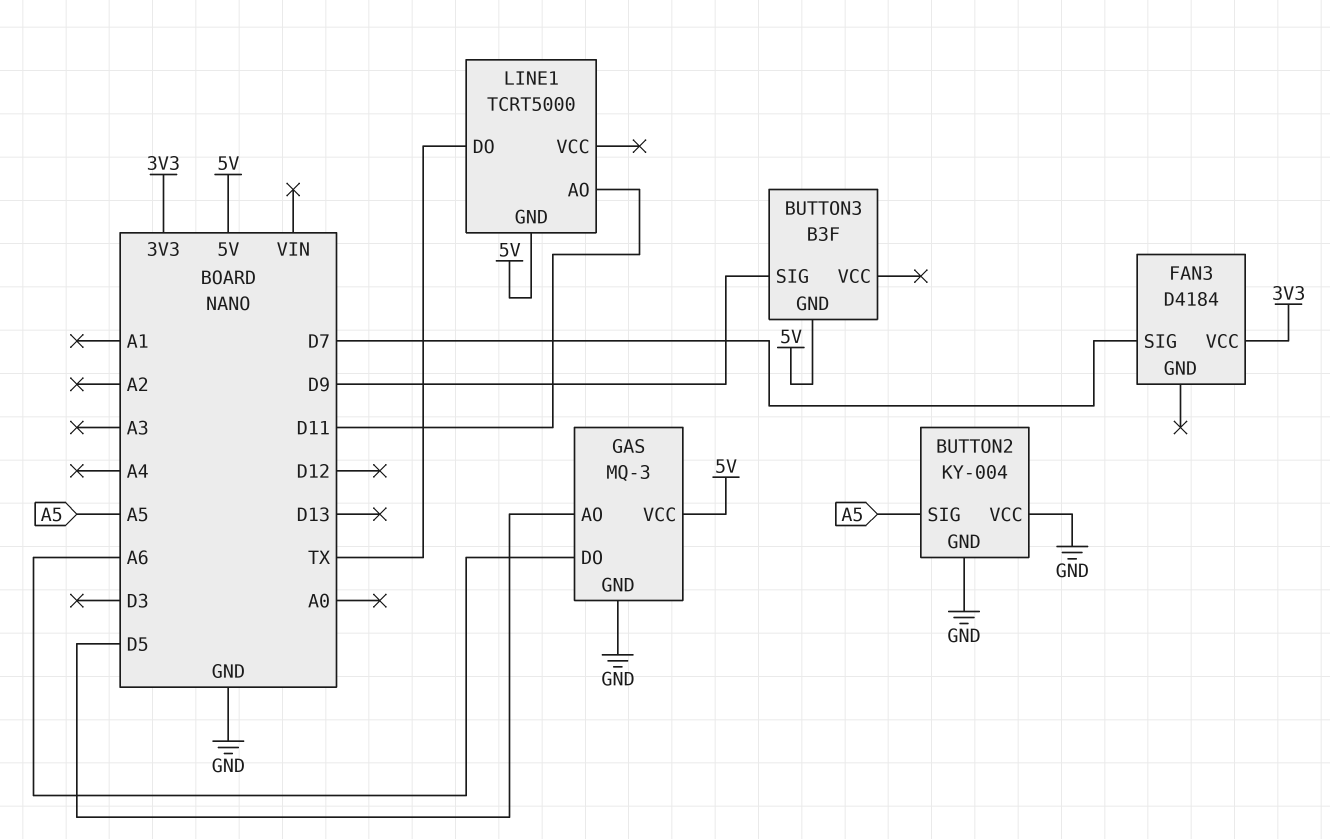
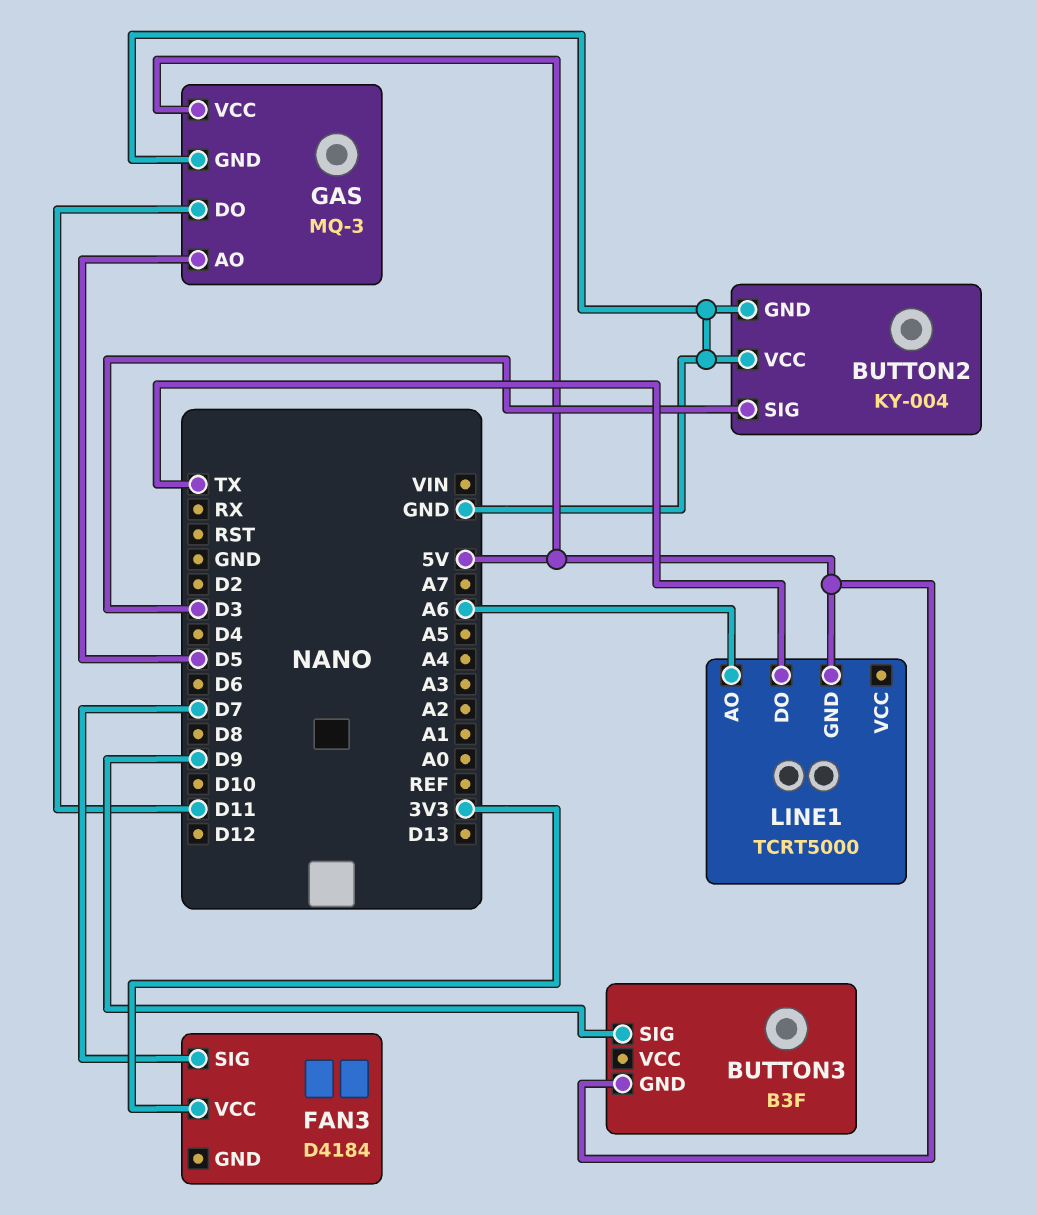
BUTTON2 pin SIG: A5 -> D3
GAS pin DO: A6 -> D11
LINE1 pin AO: D11 -> A6

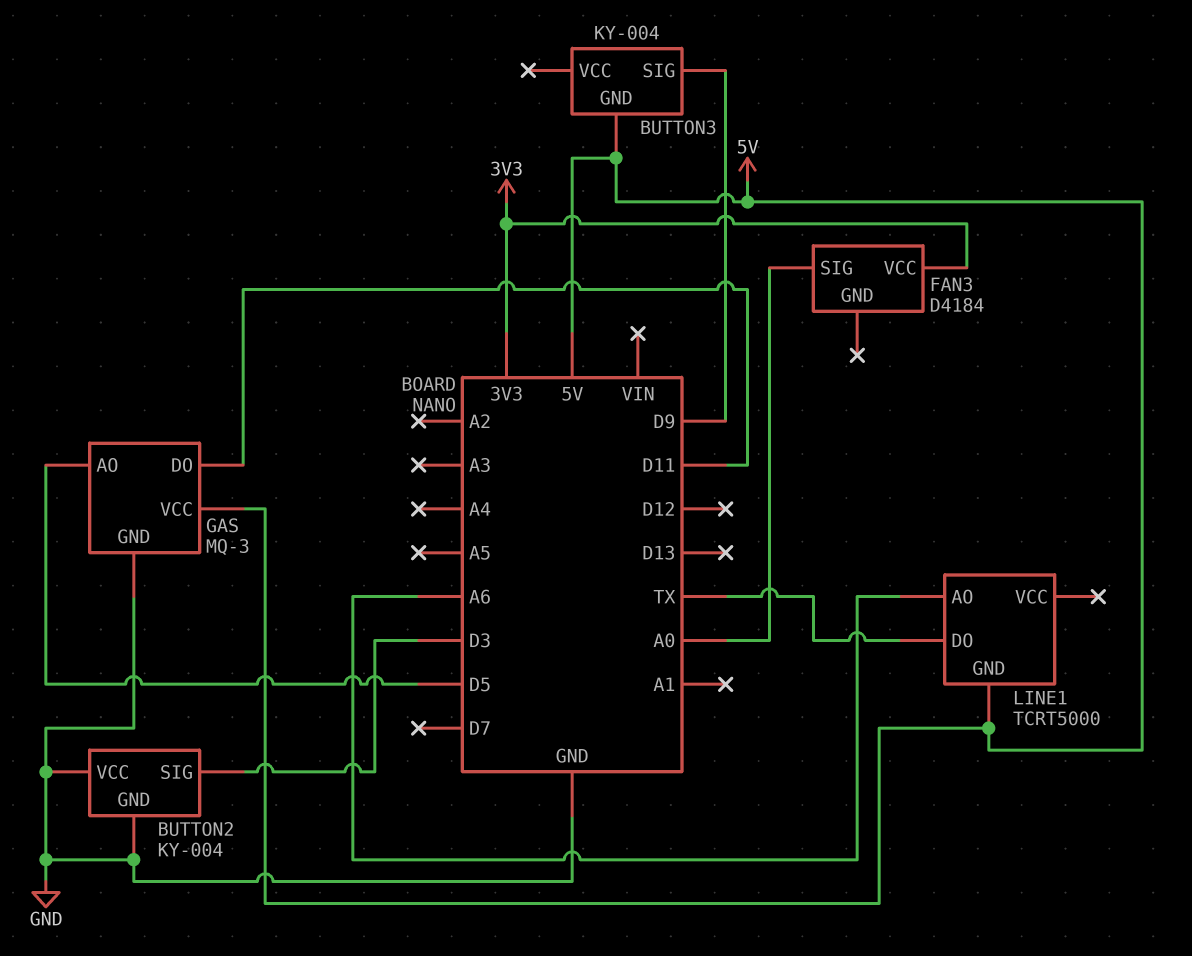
BUTTON3: B3F -> KY-004
FAN3 pin SIG: D7 -> A0

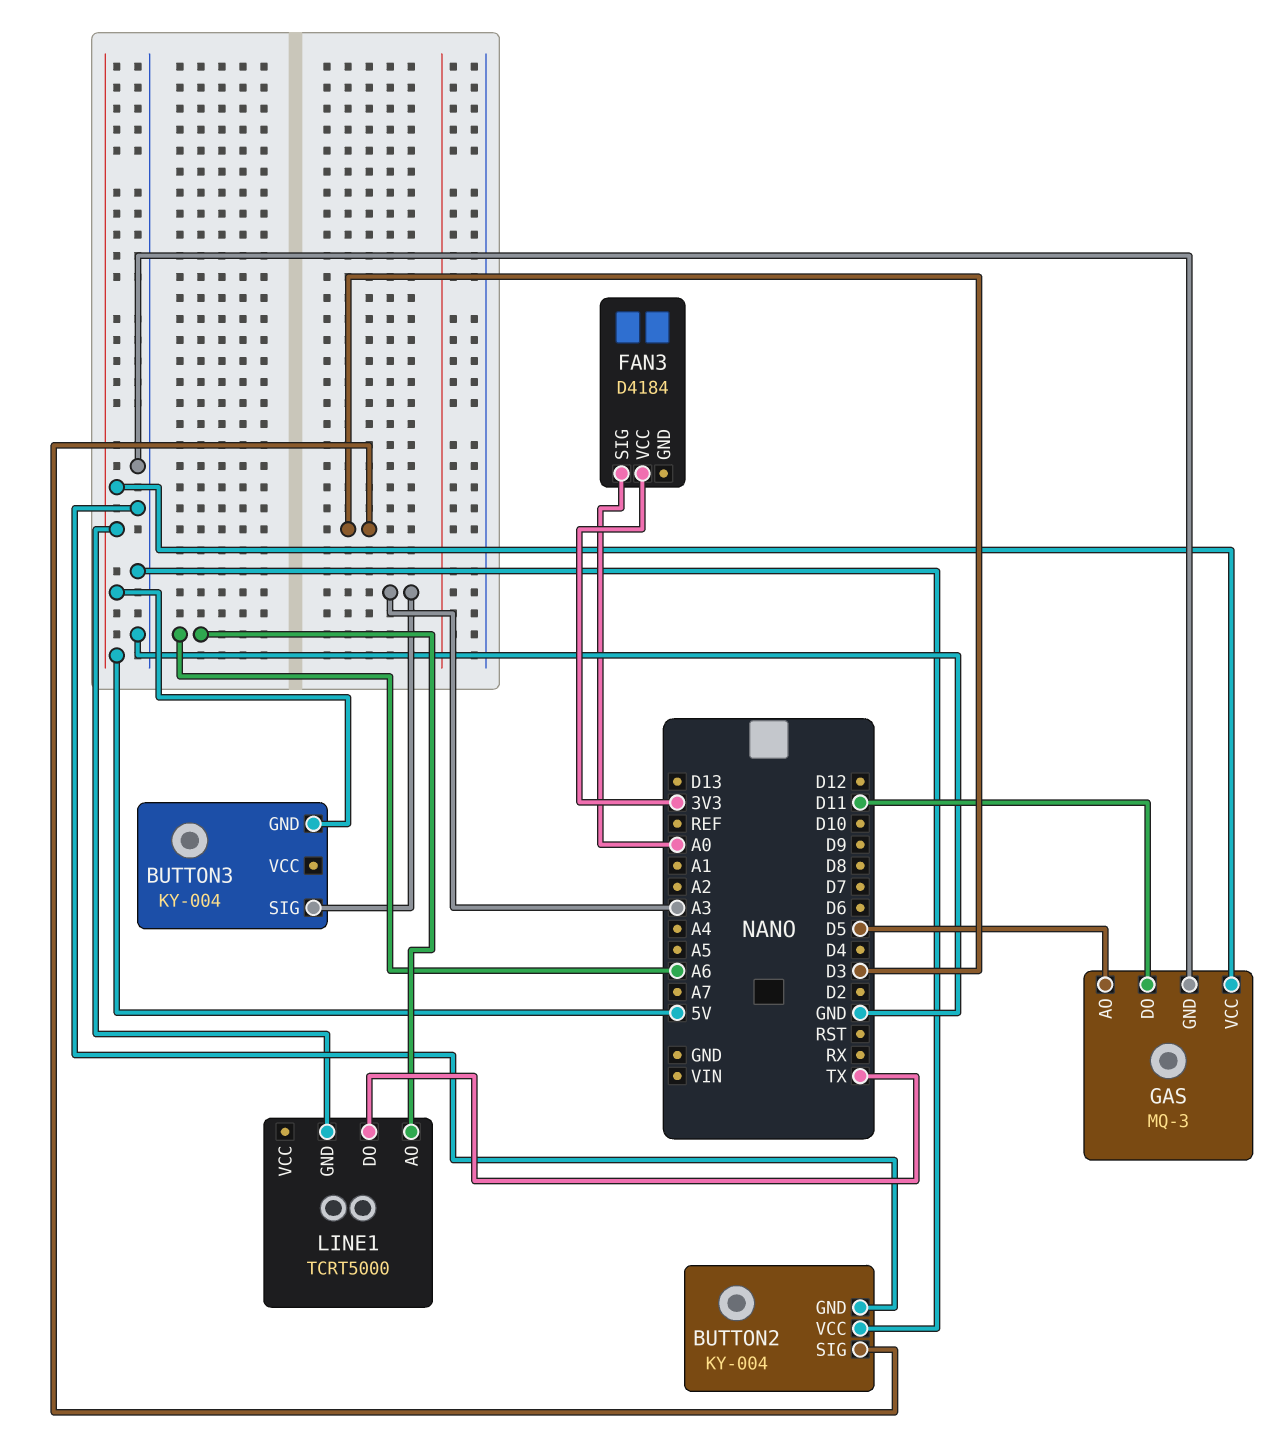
BUTTON3 pin SIG: D9 -> A3

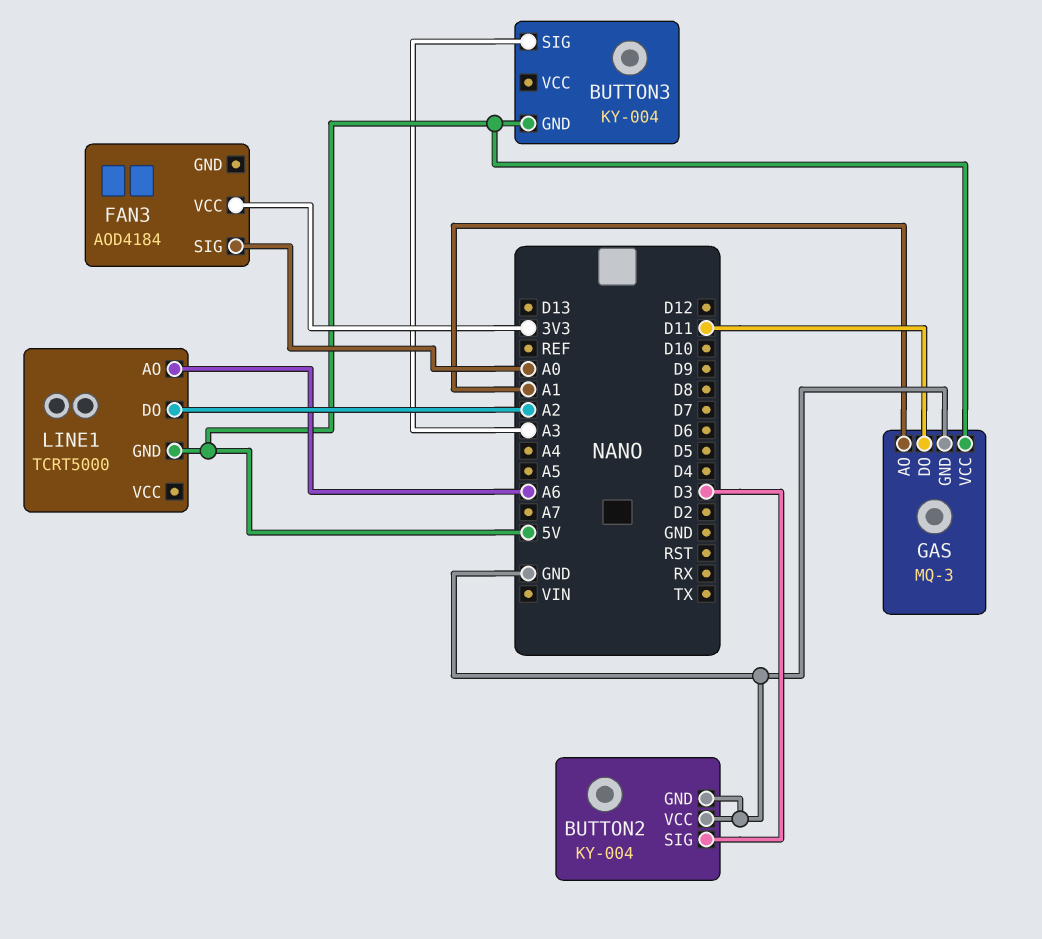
FAN3: D4184 -> AOD4184
GAS pin AO: D5 -> A1
LINE1 pin DO: TX -> A2

